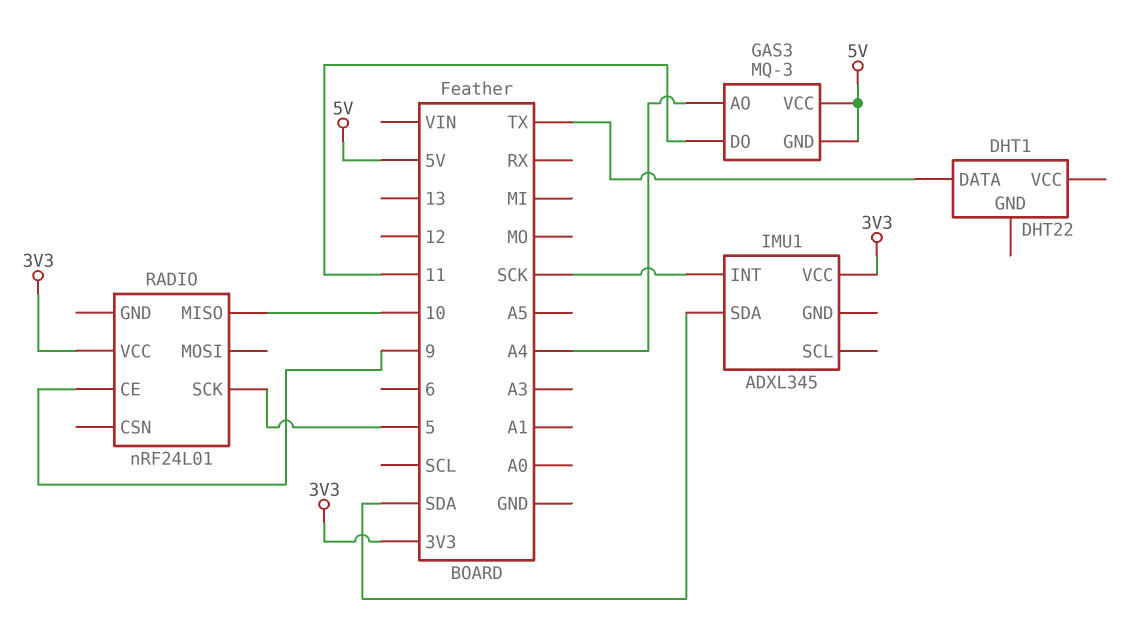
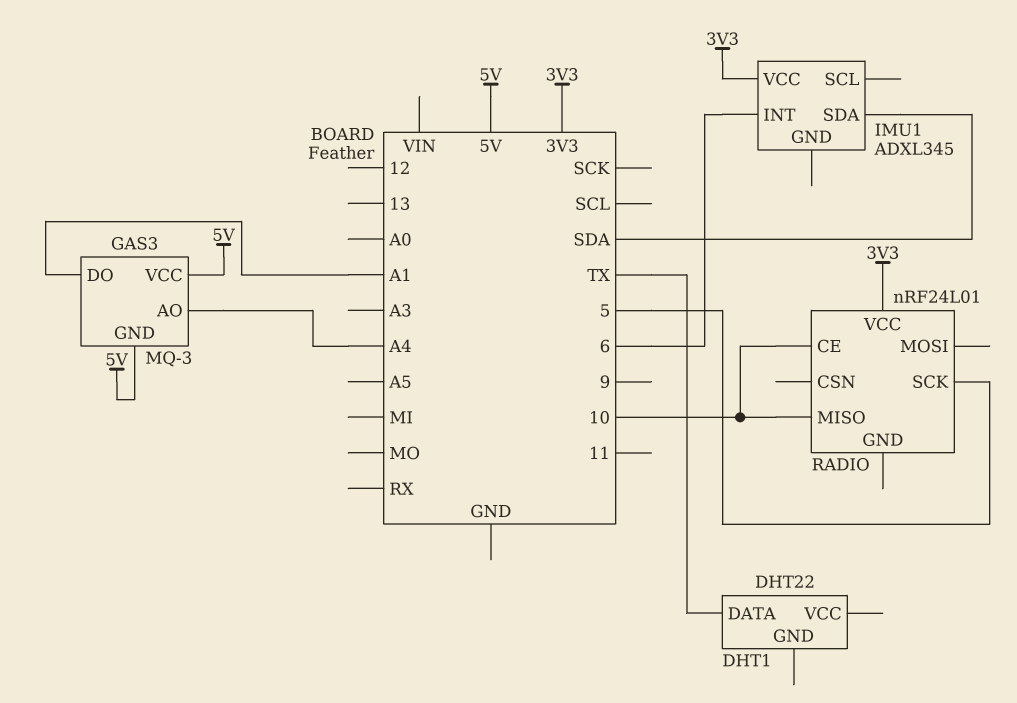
GAS3 pin DO: 11 -> A1
IMU1 pin INT: SCK -> 6
RADIO pin CE: 9 -> 10

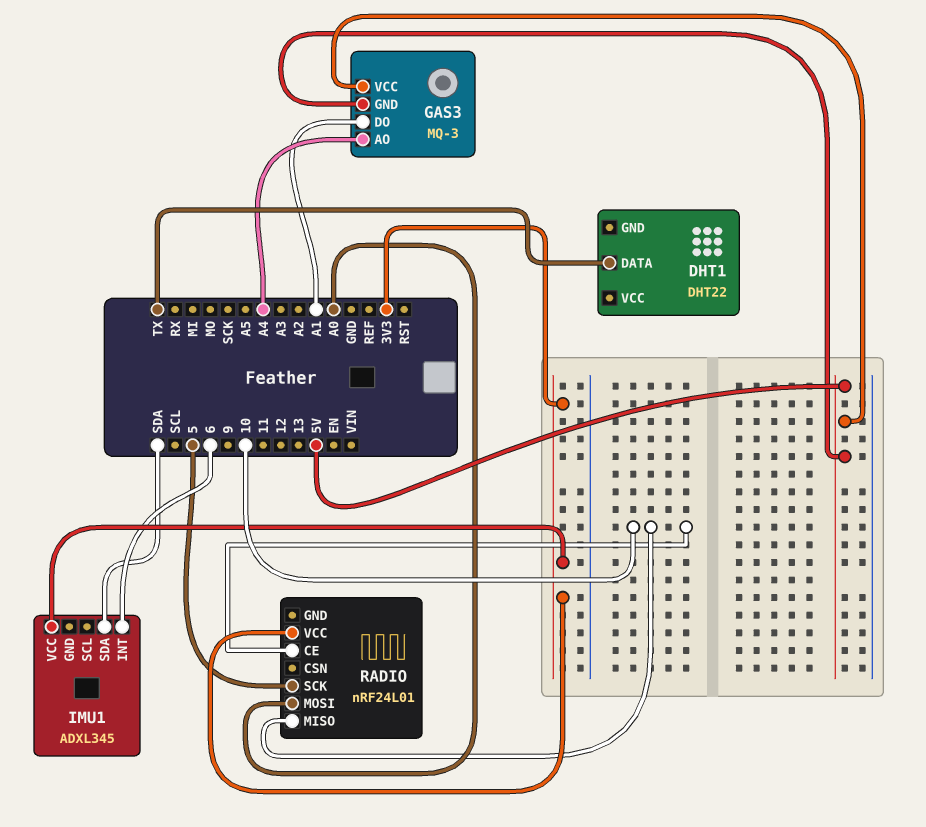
RADIO pin MOSI: none -> A0

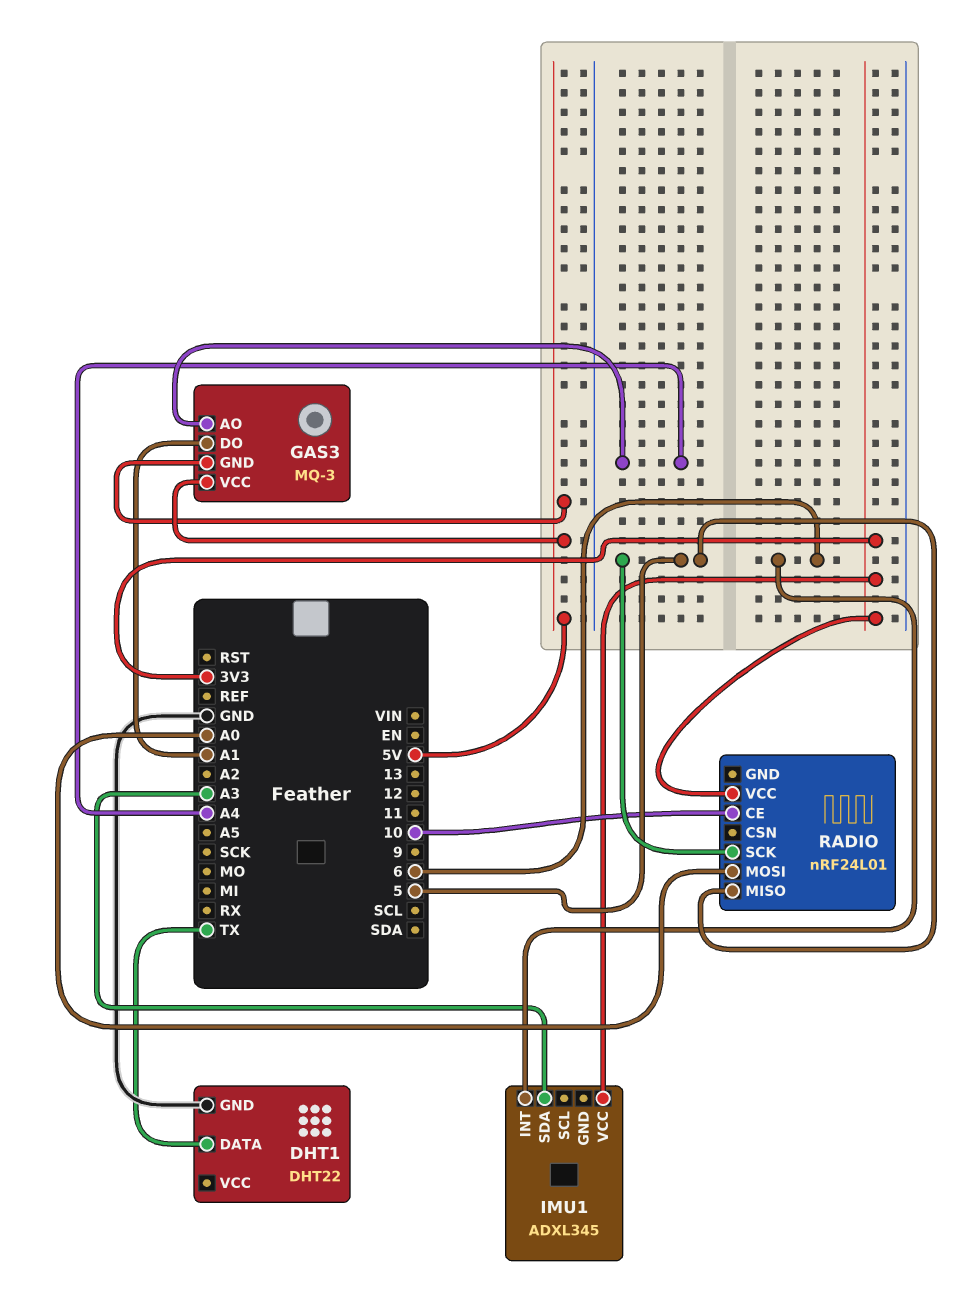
DHT1 pin GND: none -> GND
IMU1 pin SDA: SDA -> A3
RADIO pin MISO: 10 -> 5

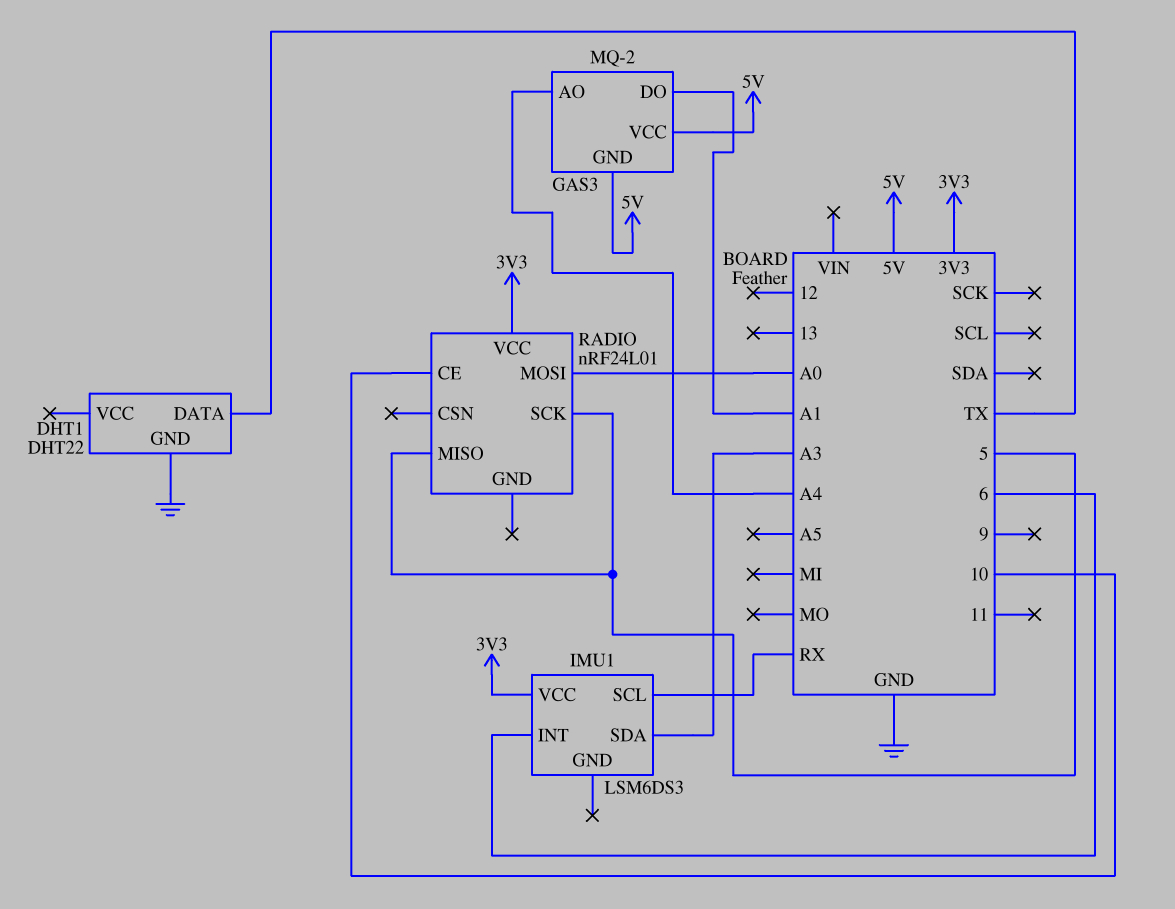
GAS3: MQ-3 -> MQ-2
IMU1: ADXL345 -> LSM6DS3
IMU1 pin SCL: none -> RX

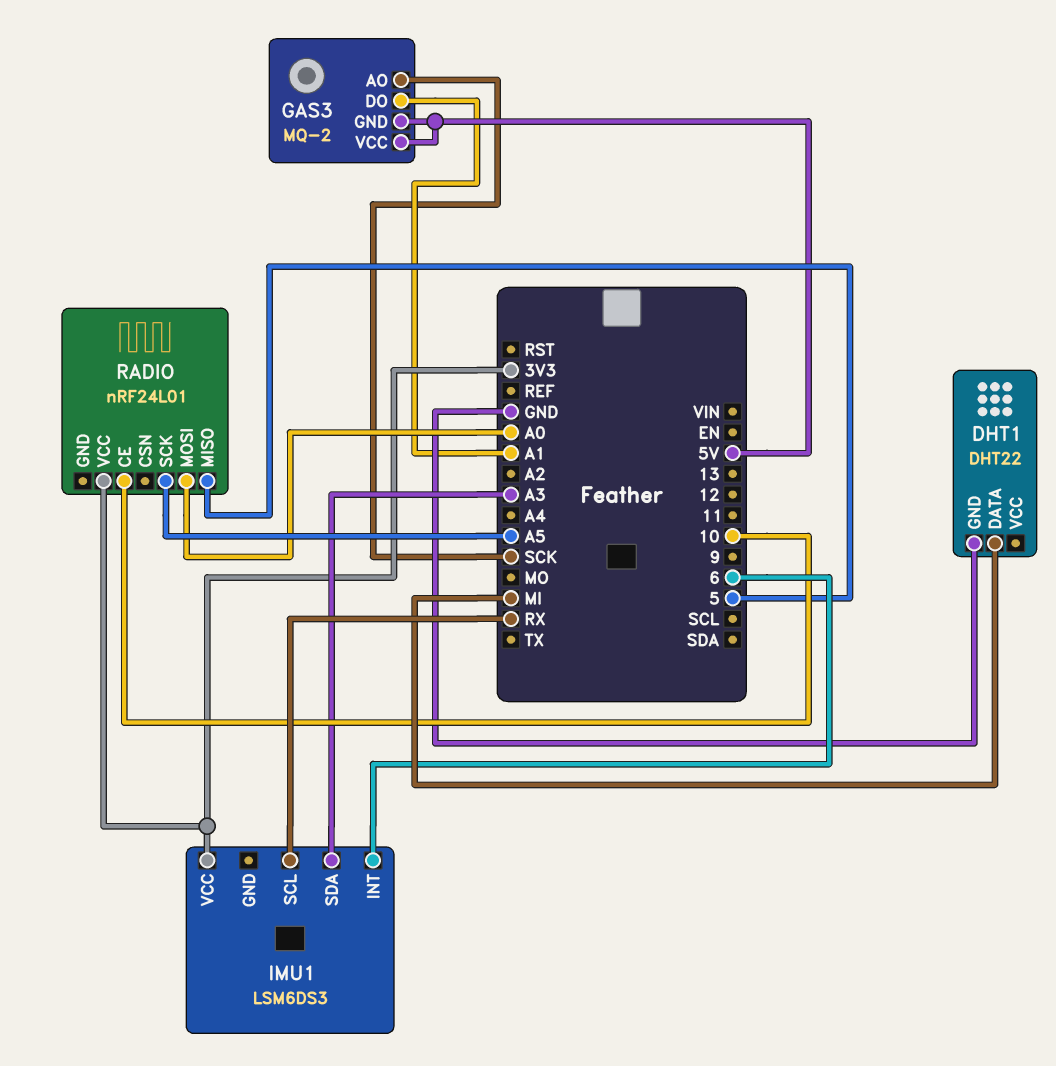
DHT1 pin DATA: TX -> MI
GAS3 pin AO: A4 -> SCK
RADIO pin SCK: 5 -> A5

